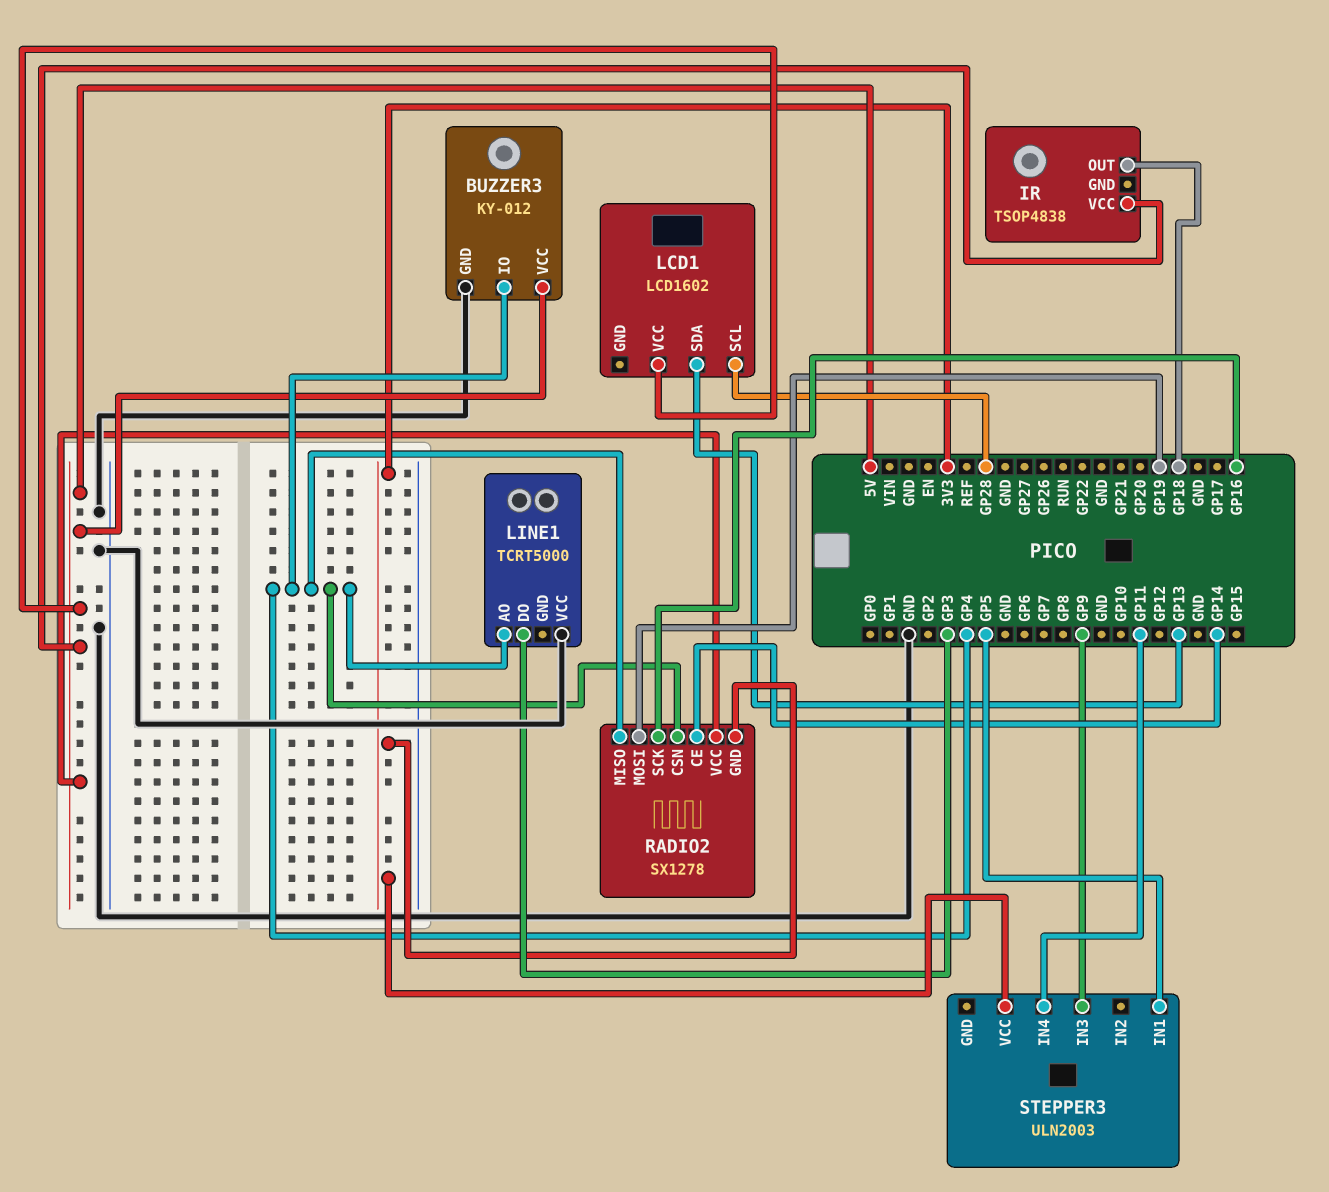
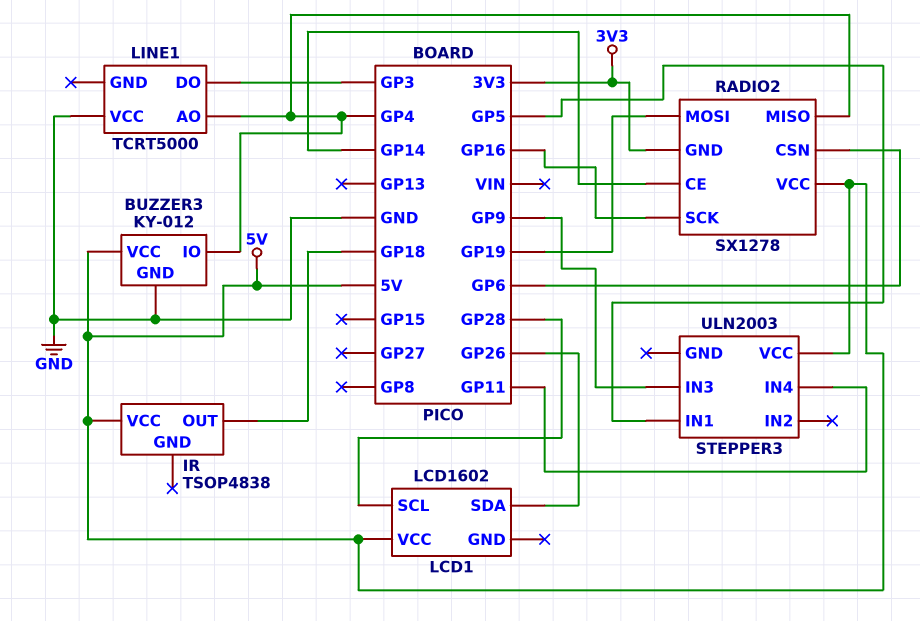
LCD1 pin SDA: GP13 -> GP26
RADIO2 pin CSN: GP4 -> GP6
STEPPER3 pin VCC: 3V3 -> 5V

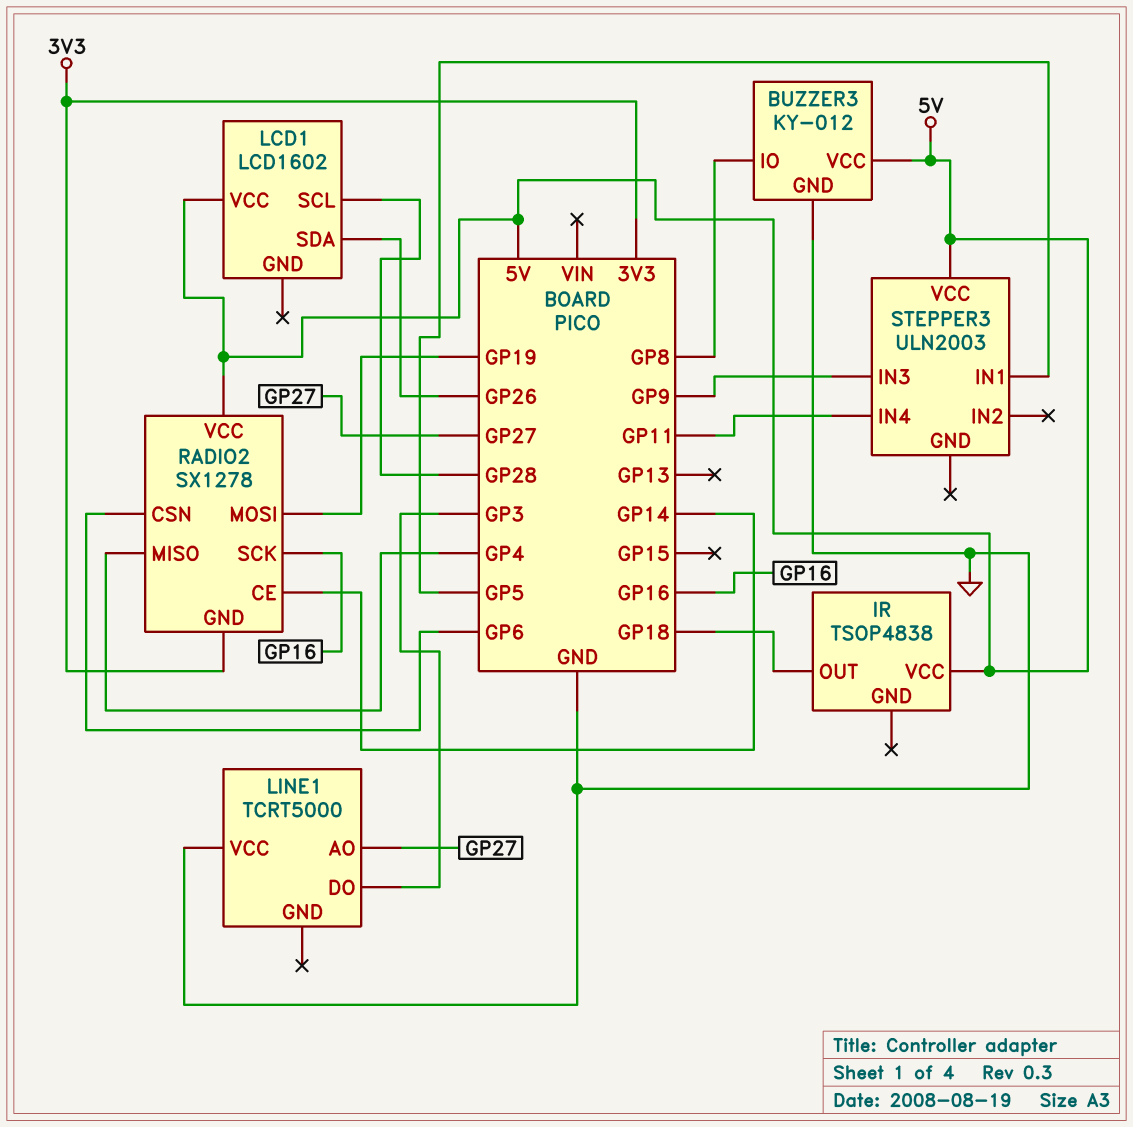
BUZZER3 pin IO: GP4 -> GP8
LINE1 pin AO: GP4 -> GP27

